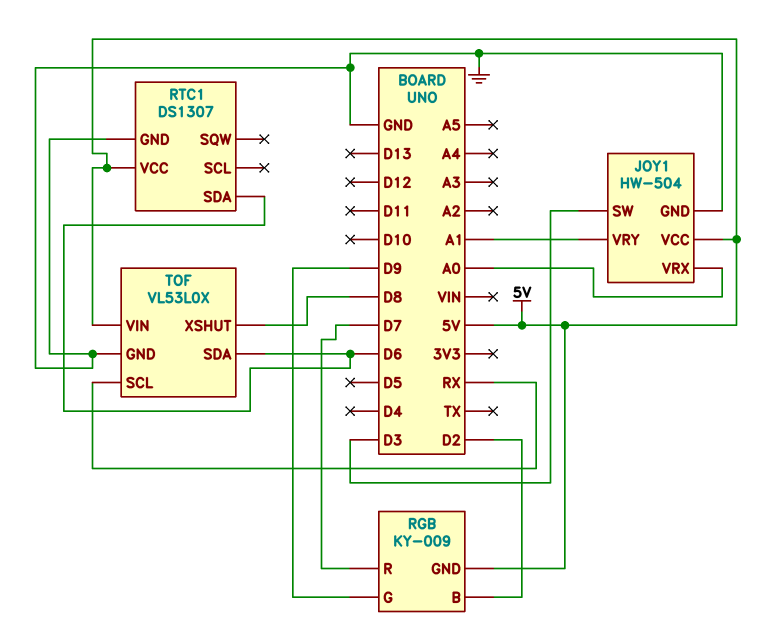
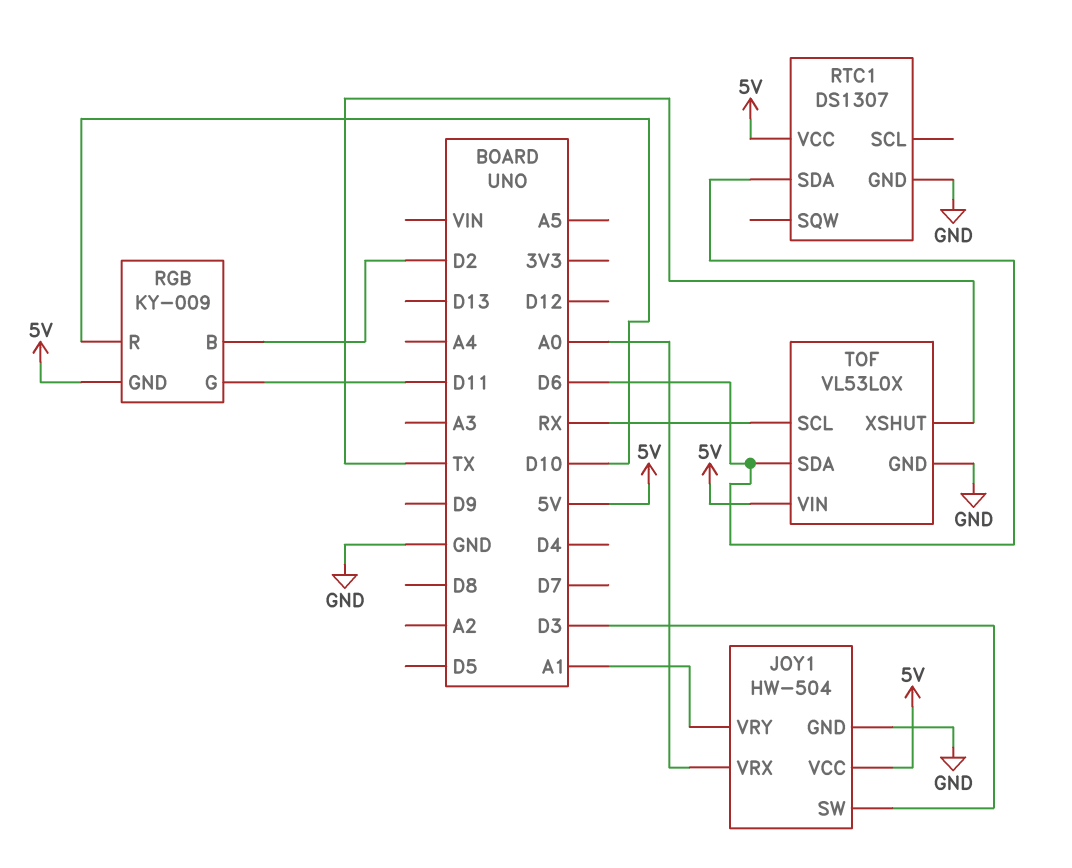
RGB pin G: D9 -> D11
RGB pin R: D7 -> D10
TOF pin XSHUT: D8 -> TX

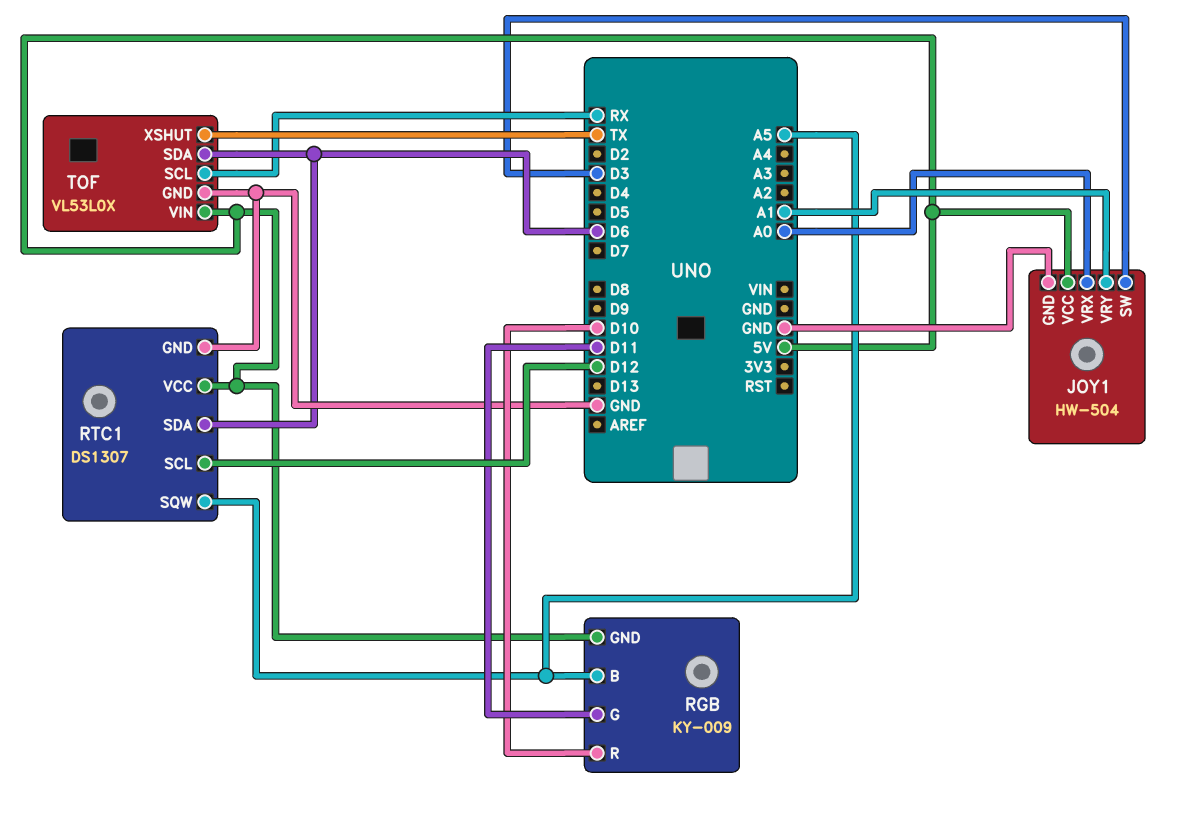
RGB pin B: D2 -> A5
RTC1 pin SCL: none -> D12
RTC1 pin SQW: none -> A5

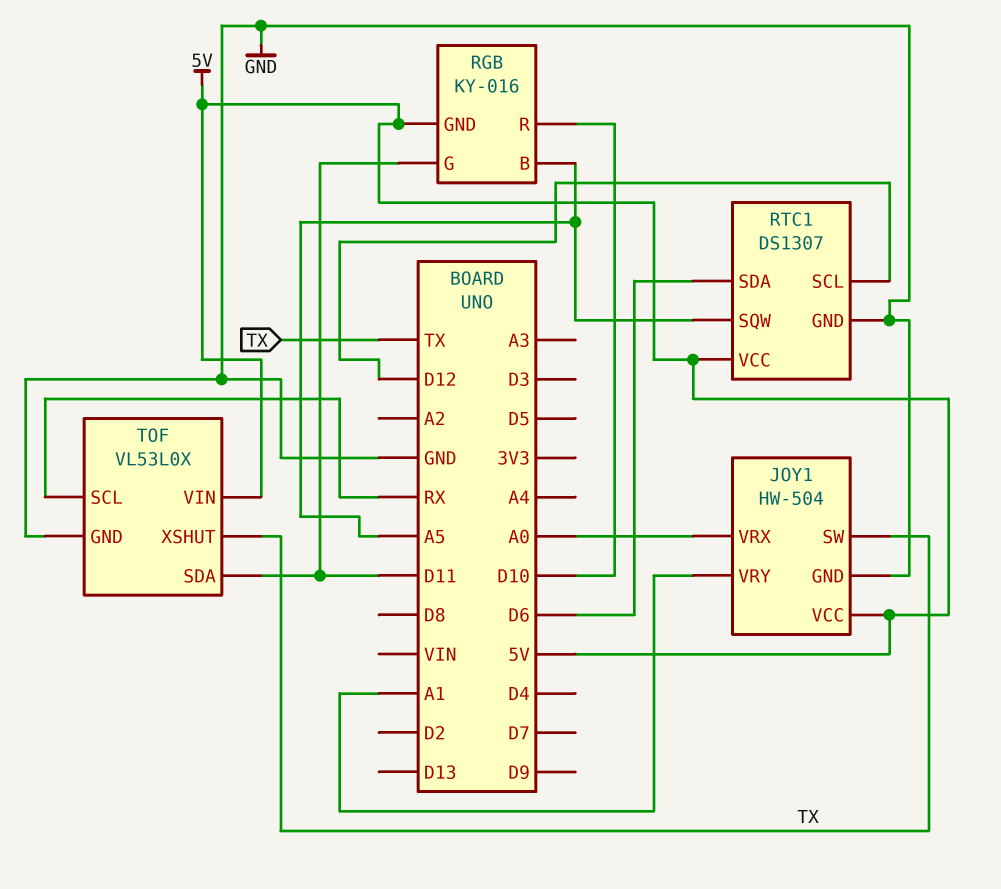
JOY1 pin SW: D3 -> TX
RGB: KY-009 -> KY-016
TOF pin SDA: D6 -> D11

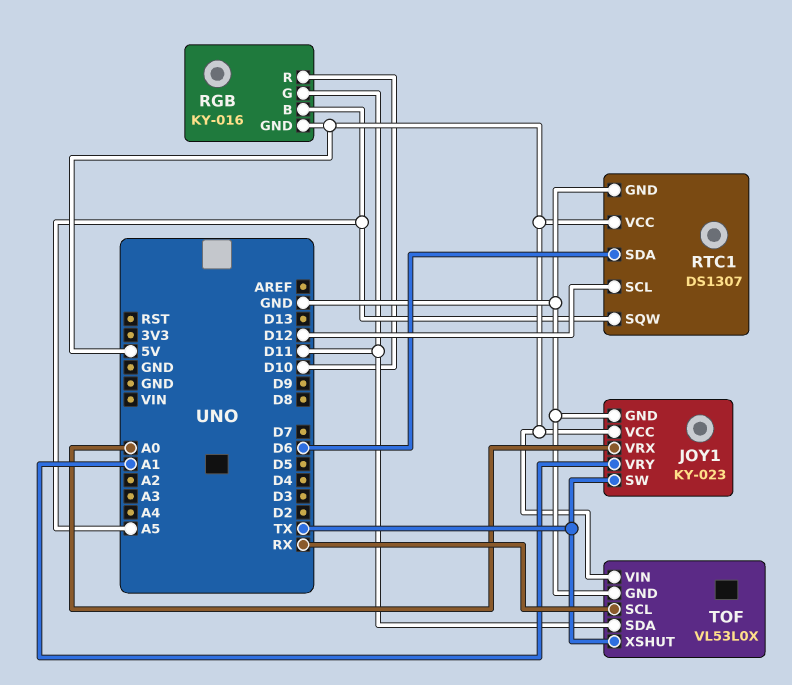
JOY1: HW-504 -> KY-023

